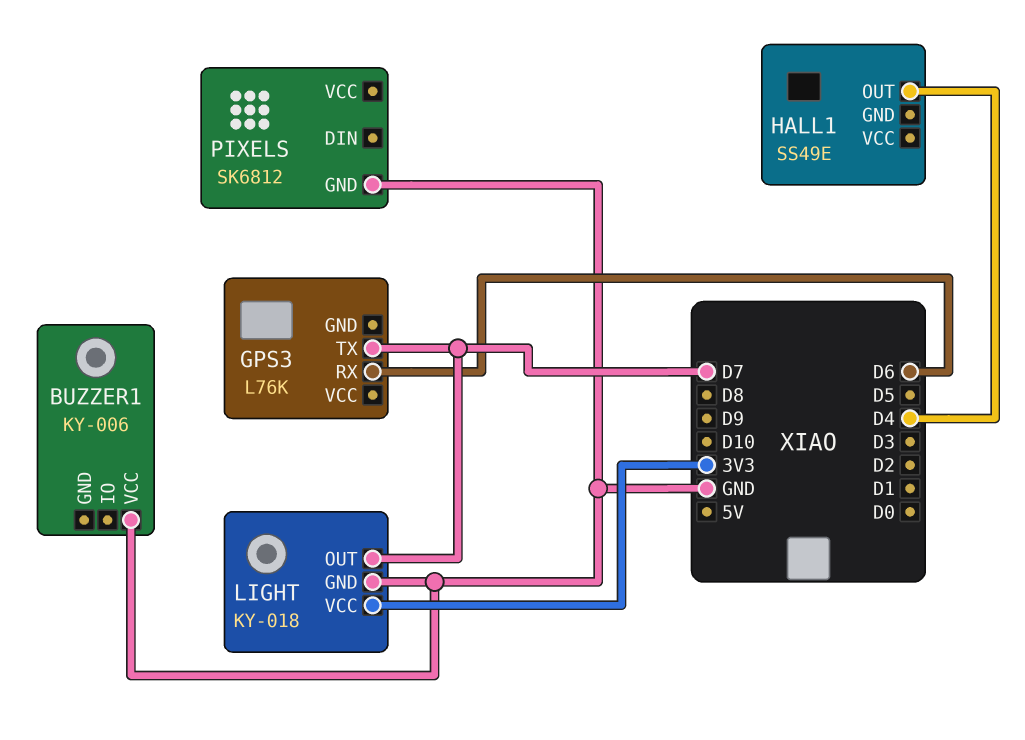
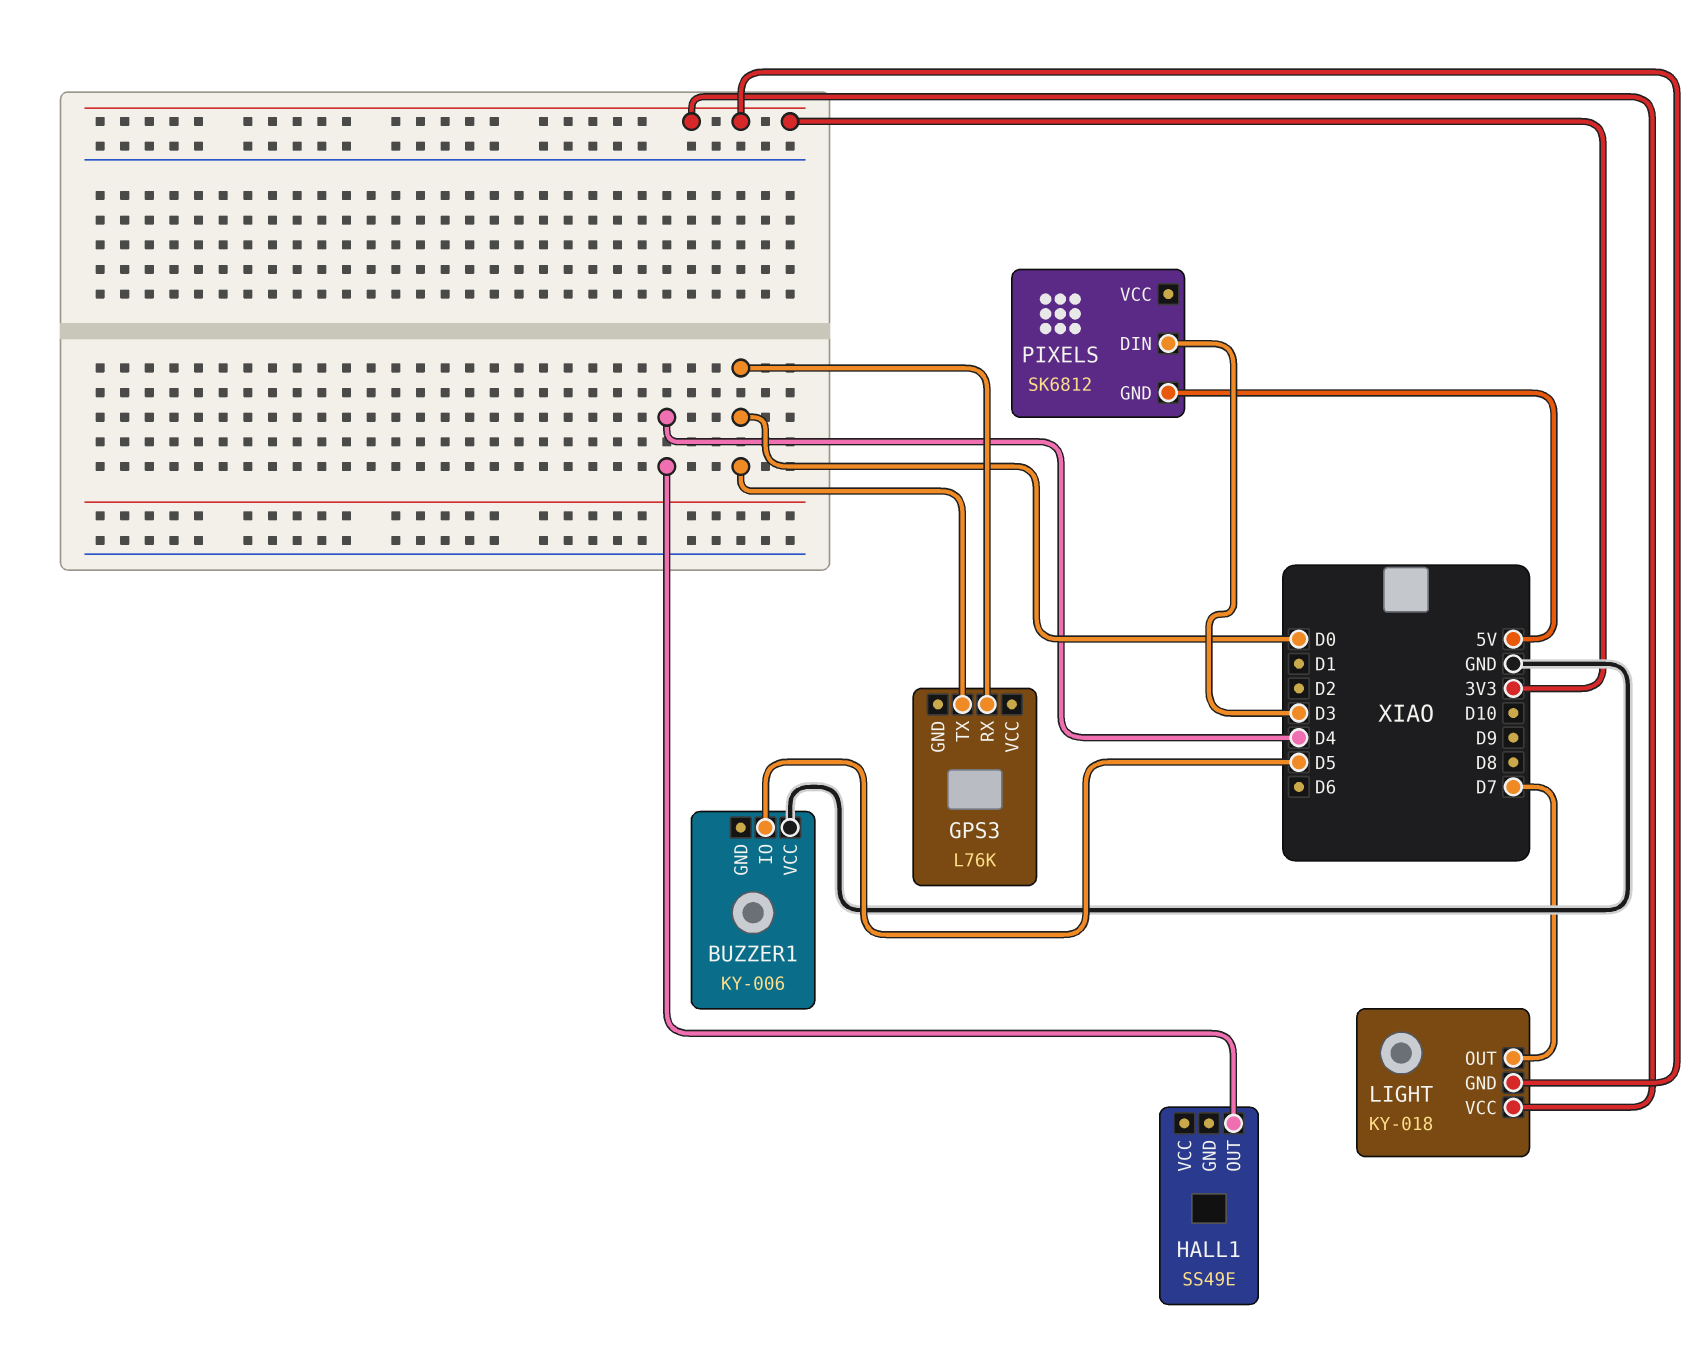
BUZZER1 pin IO: none -> D5
GPS3 pin RX: D6 -> D0
GPS3 pin TX: D7 -> D0
LIGHT pin GND: GND -> 3V3
PIXELS pin DIN: none -> D3
PIXELS pin GND: GND -> 5V

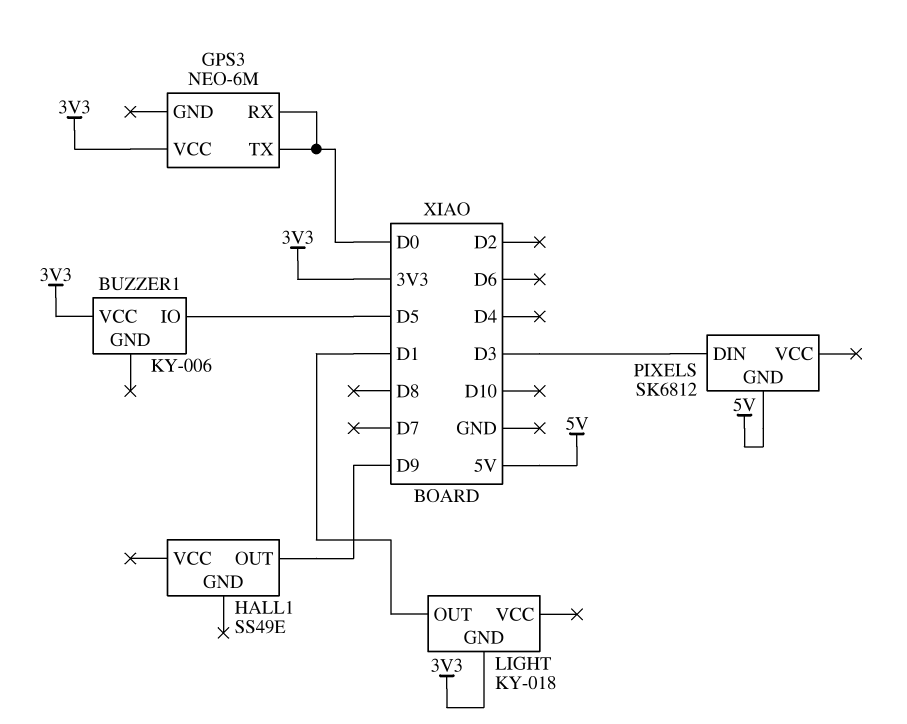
BUZZER1 pin VCC: GND -> 3V3
GPS3: L76K -> NEO-6M
GPS3 pin VCC: none -> 3V3
HALL1 pin OUT: D4 -> D9
LIGHT pin OUT: D7 -> D1
LIGHT pin VCC: 3V3 -> none

